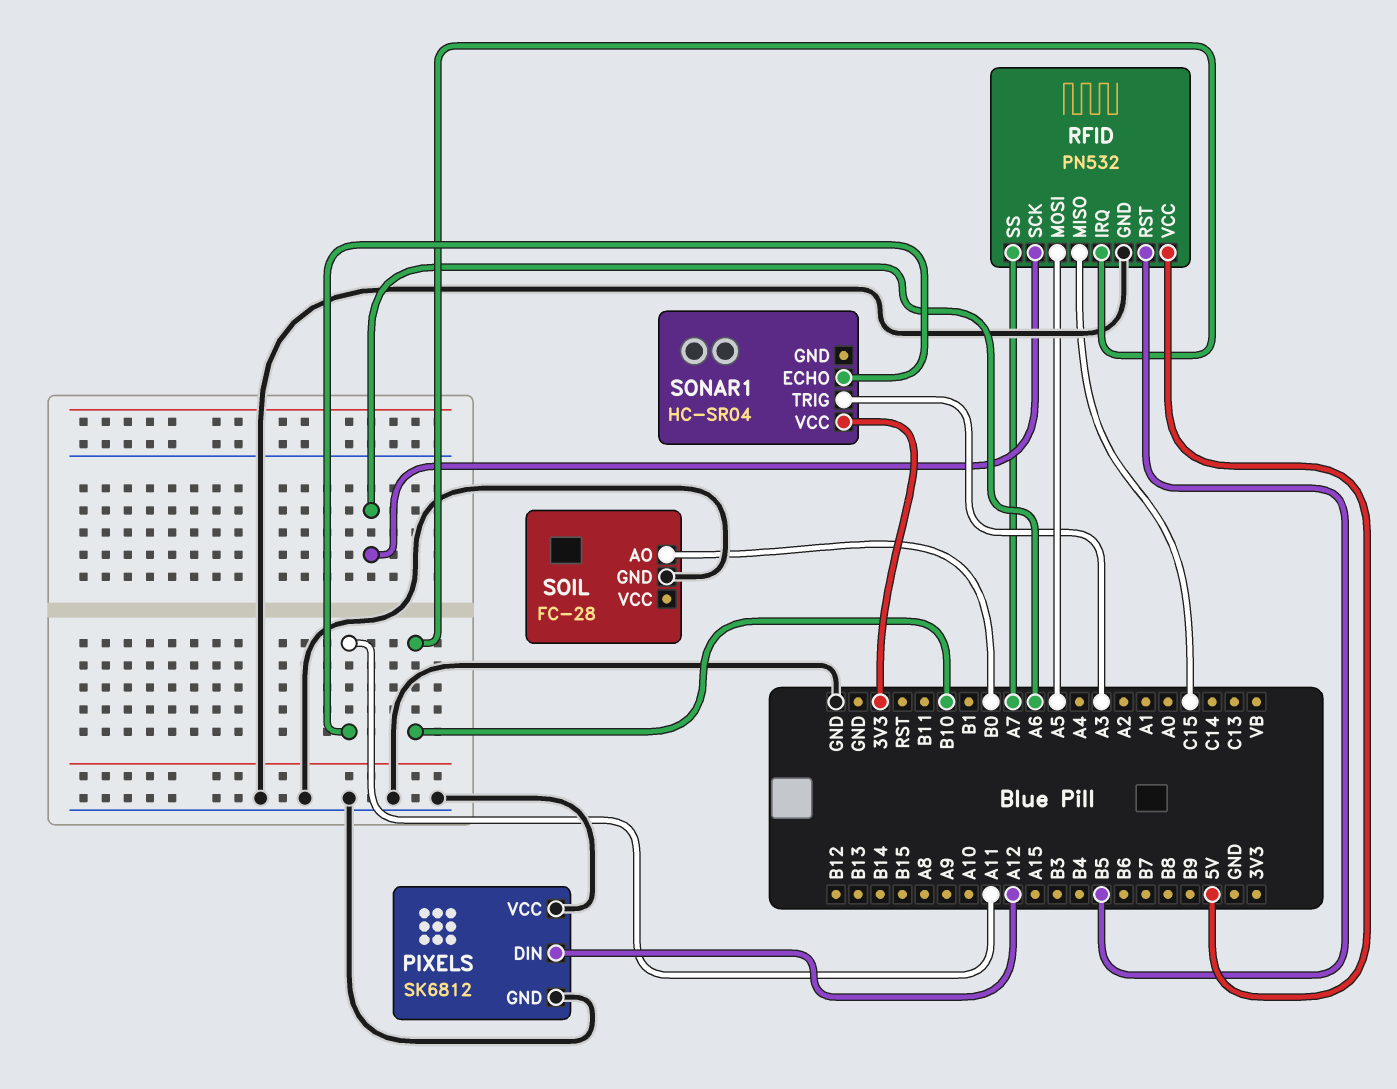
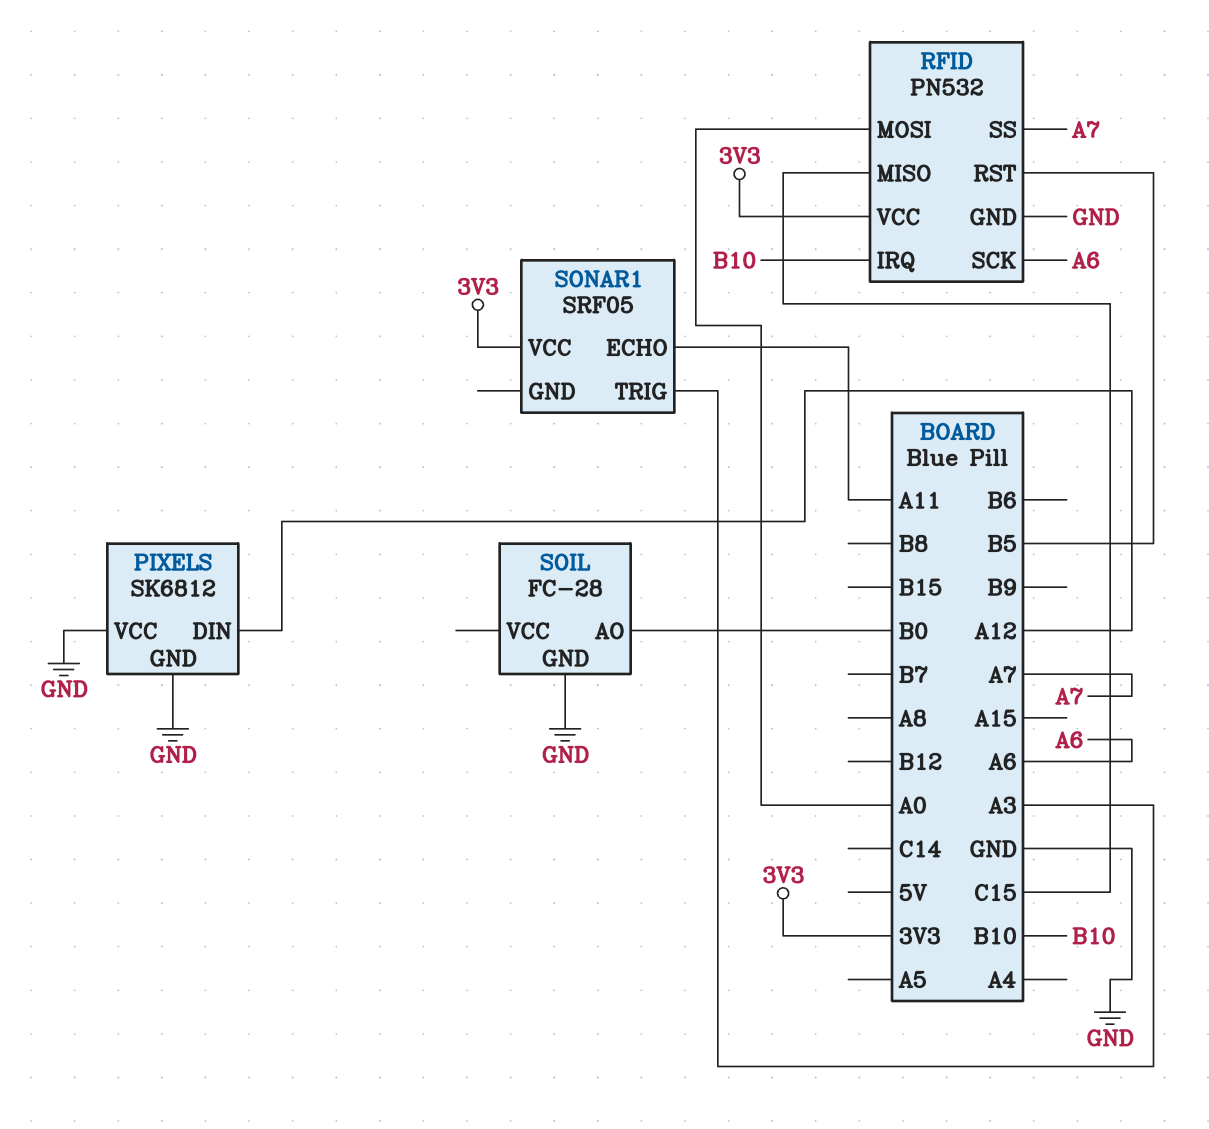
RFID pin MOSI: A5 -> A0
RFID pin VCC: 5V -> 3V3
SONAR1: HC-SR04 -> SRF05

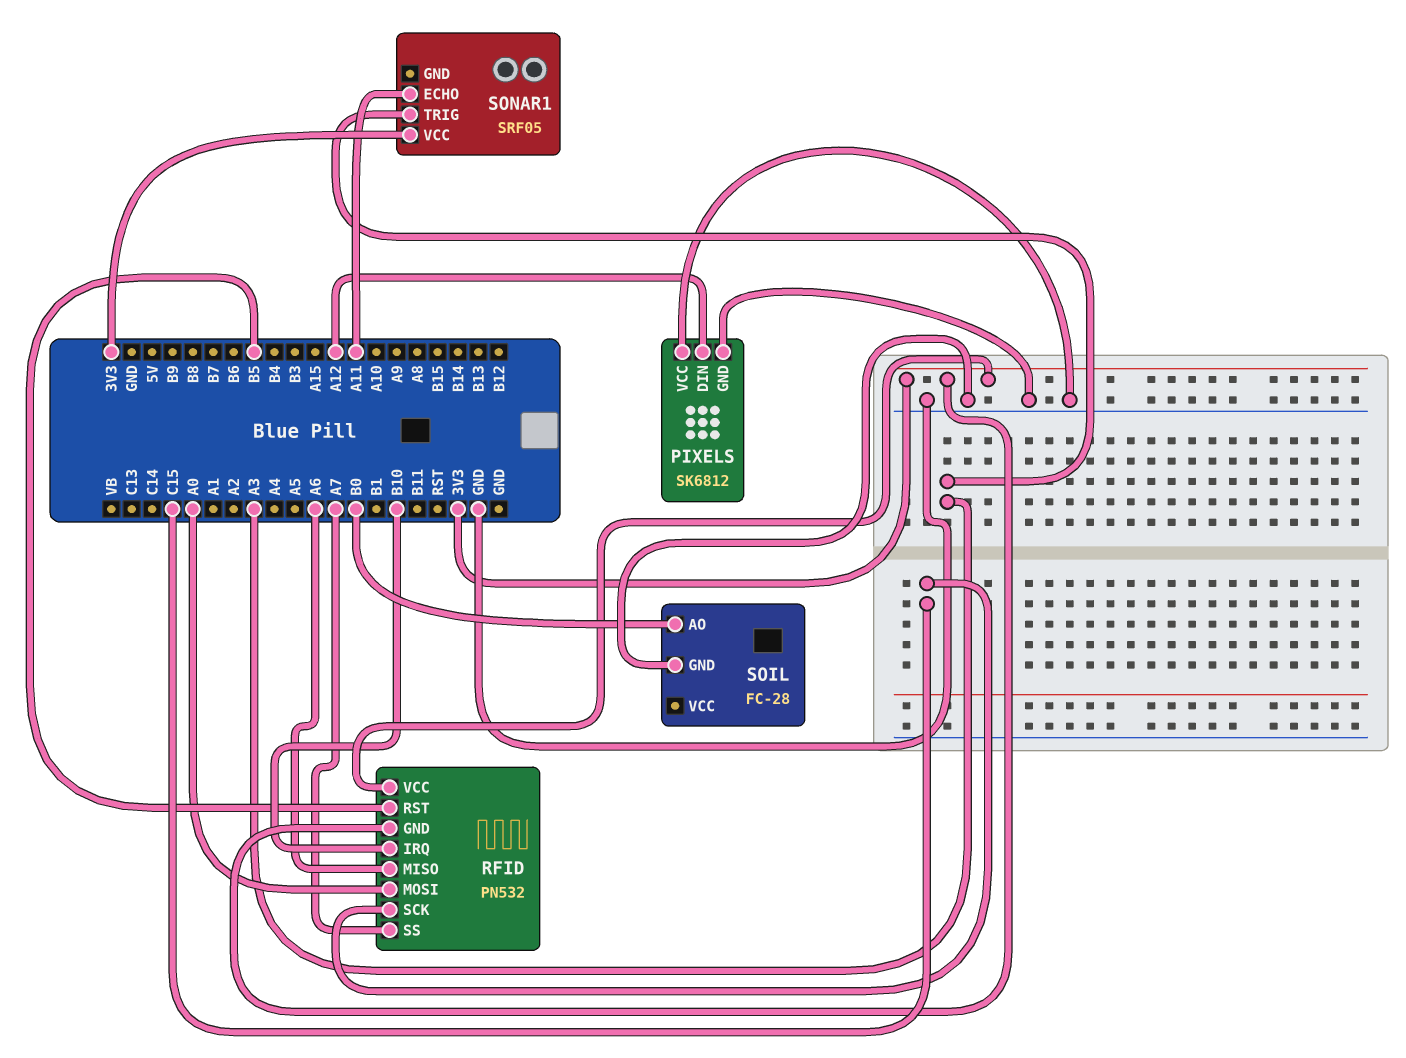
RFID pin GND: GND -> 3V3
RFID pin MISO: C15 -> A6
RFID pin SCK: A6 -> C15

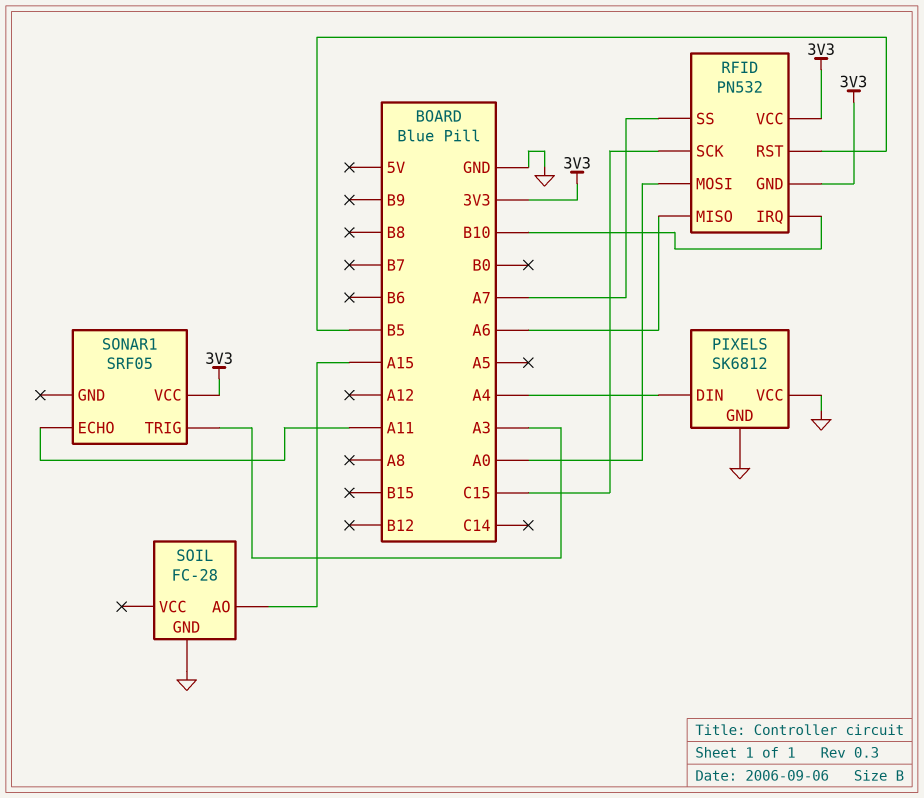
PIXELS pin DIN: A12 -> A4
SOIL pin AO: B0 -> A15

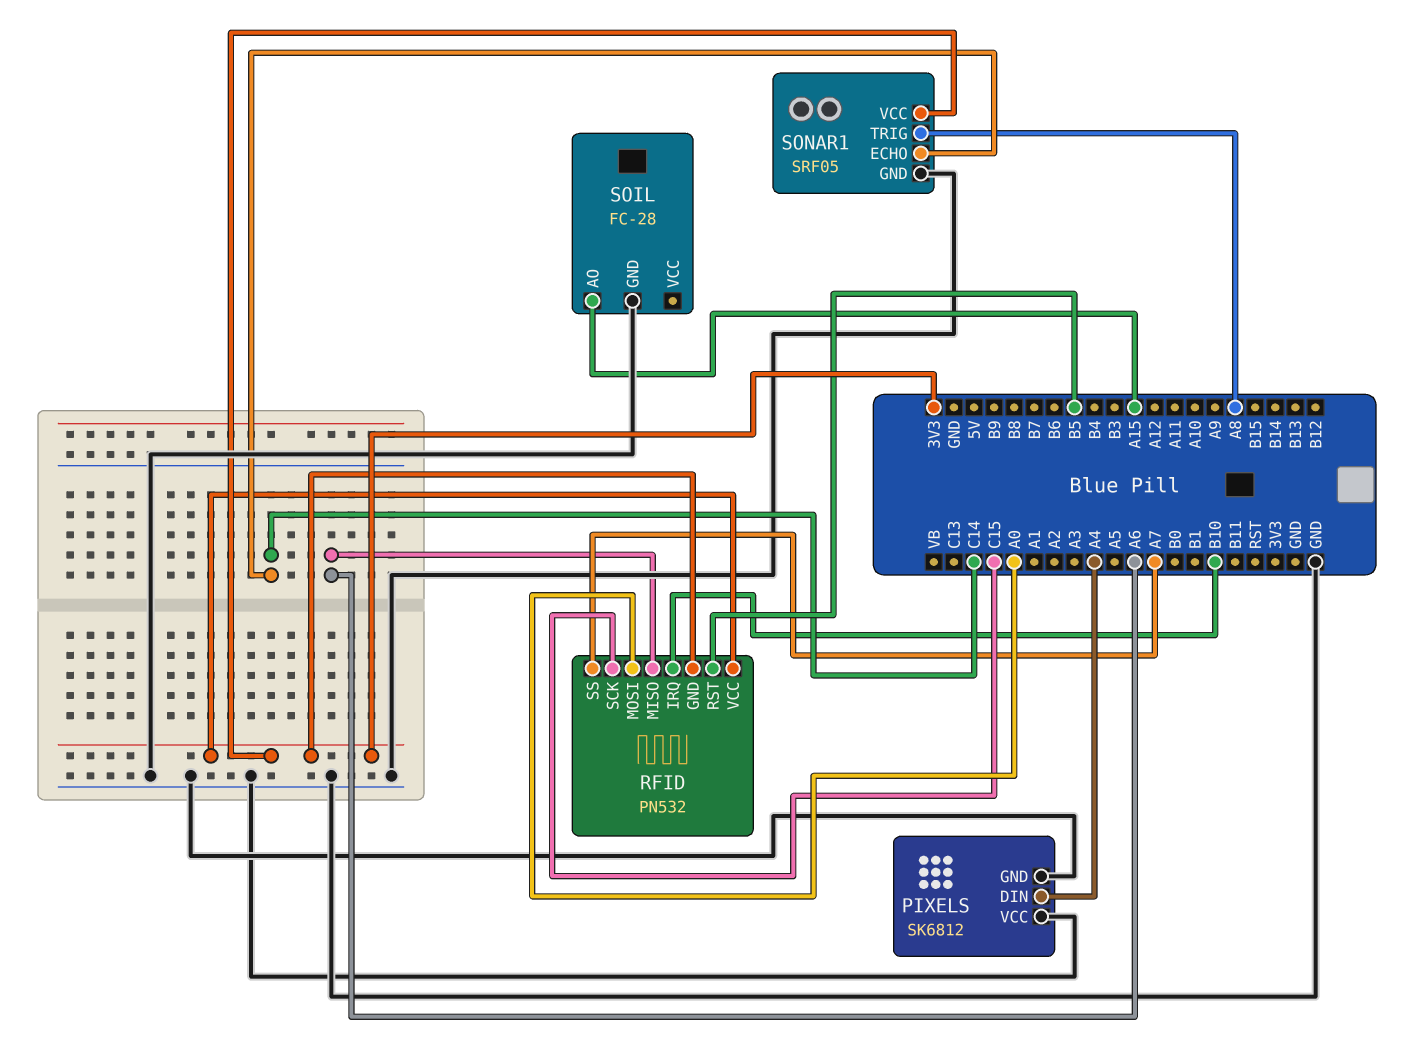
SONAR1 pin ECHO: A11 -> C14
SONAR1 pin GND: none -> GND
SONAR1 pin TRIG: A3 -> A8

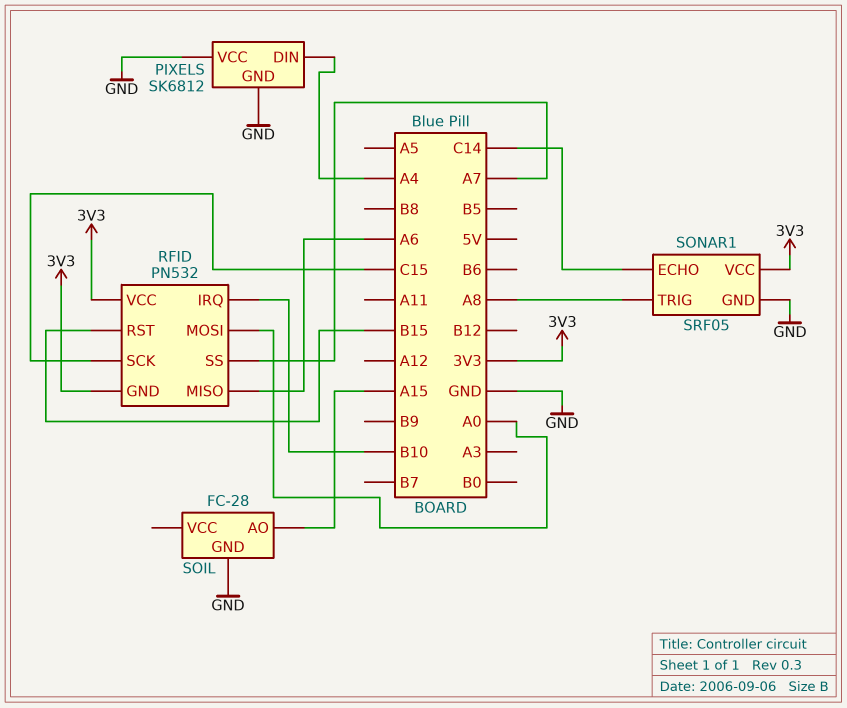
RFID pin RST: B5 -> B15

